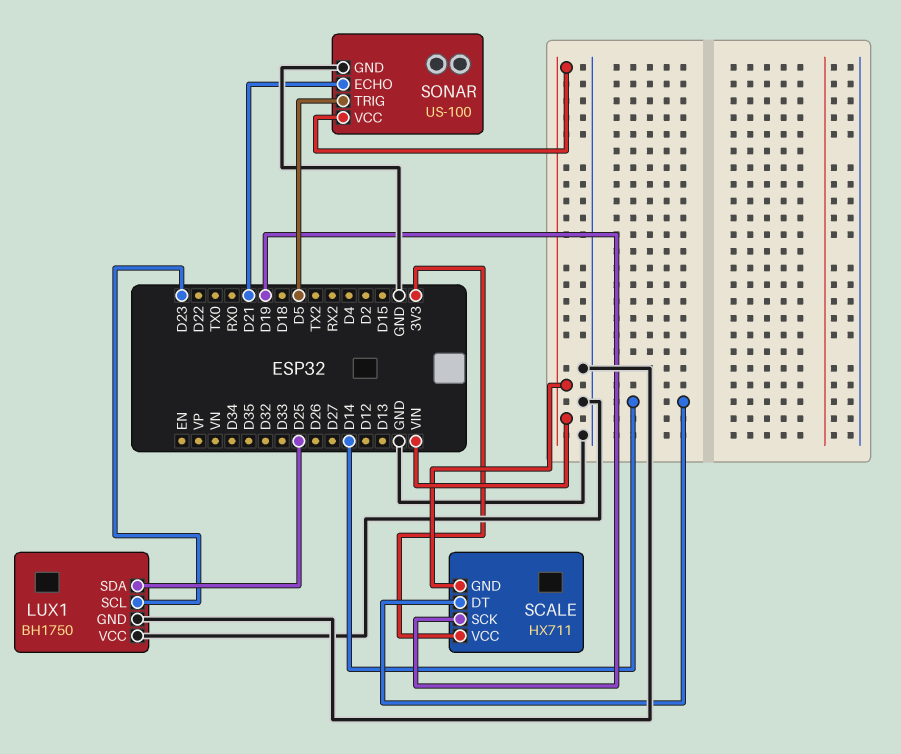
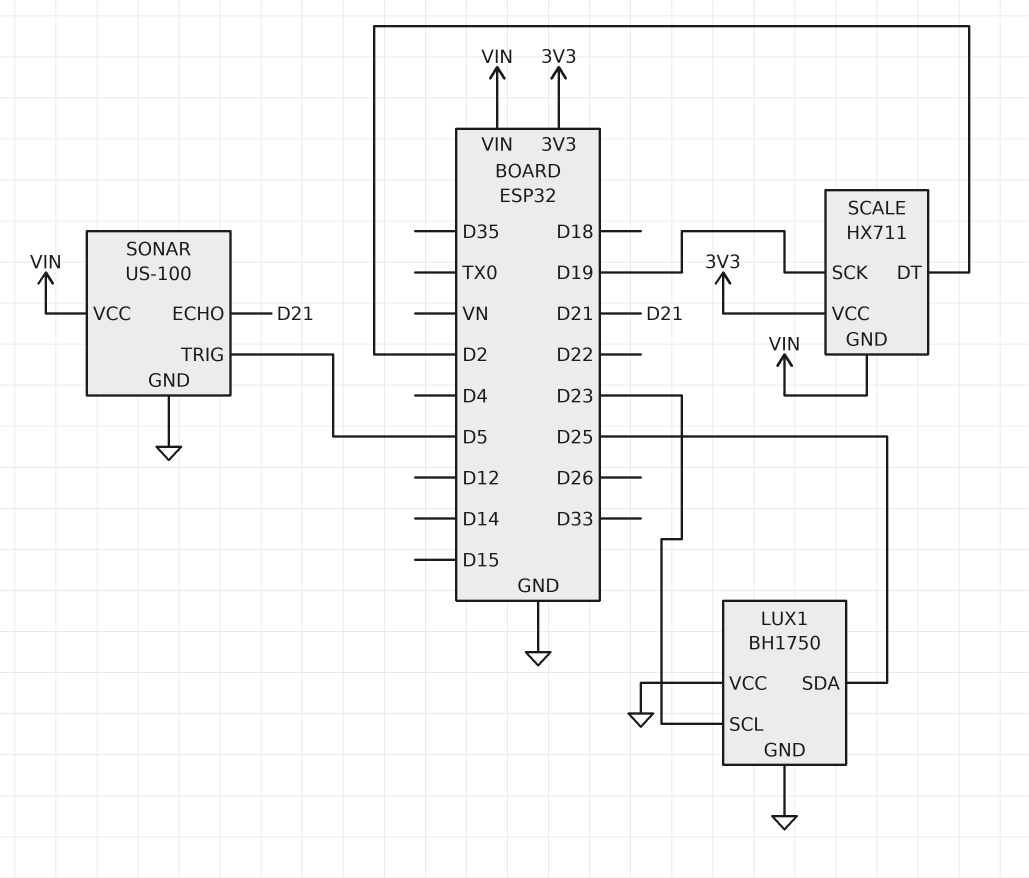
SCALE pin DT: D14 -> D2

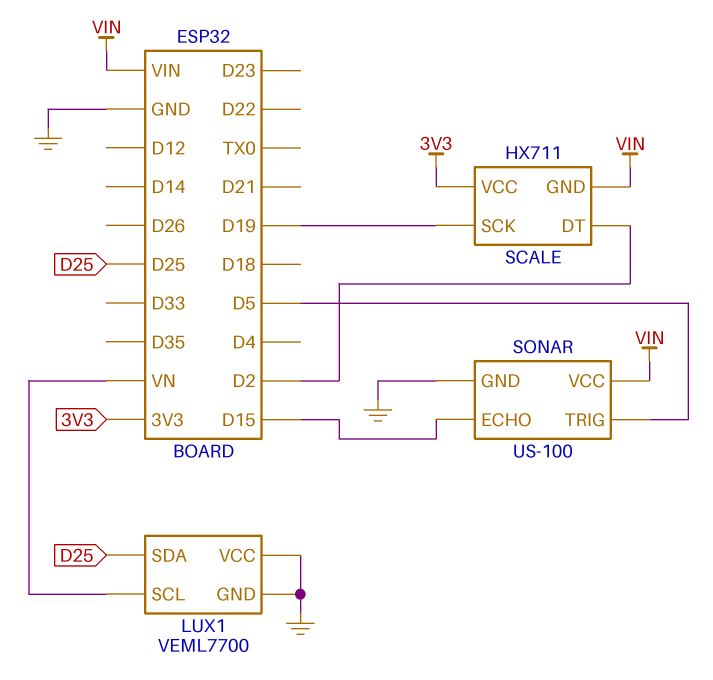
LUX1: BH1750 -> VEML7700
LUX1 pin SCL: D23 -> VN
SONAR pin ECHO: D21 -> D15

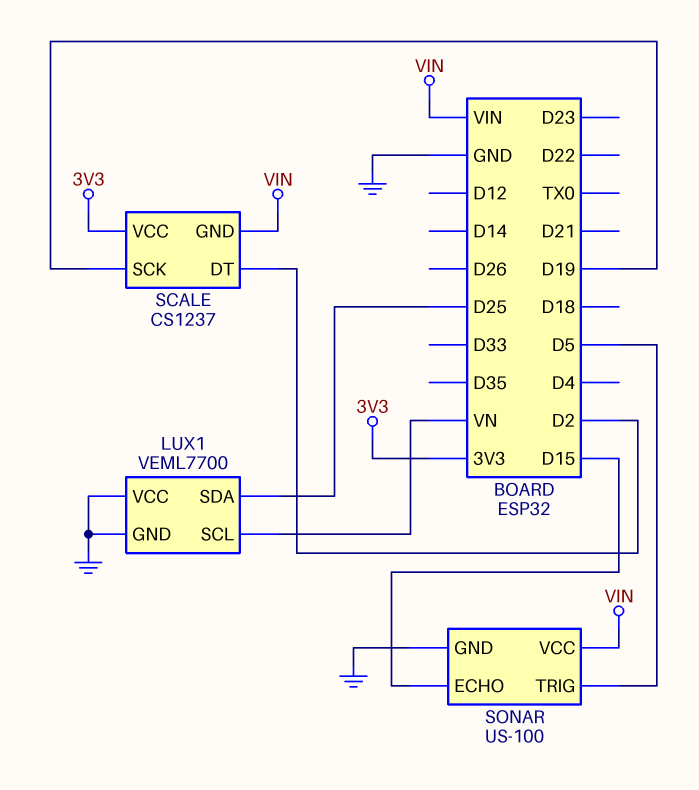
SCALE: HX711 -> CS1237

